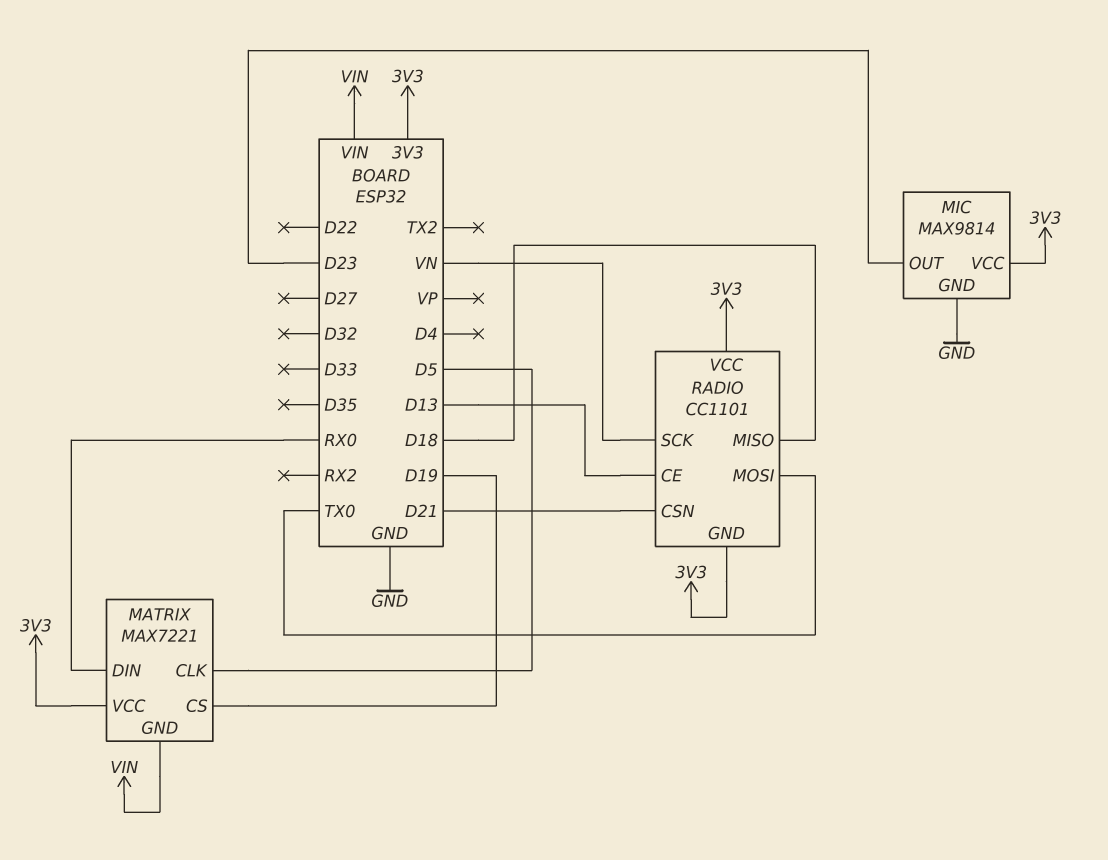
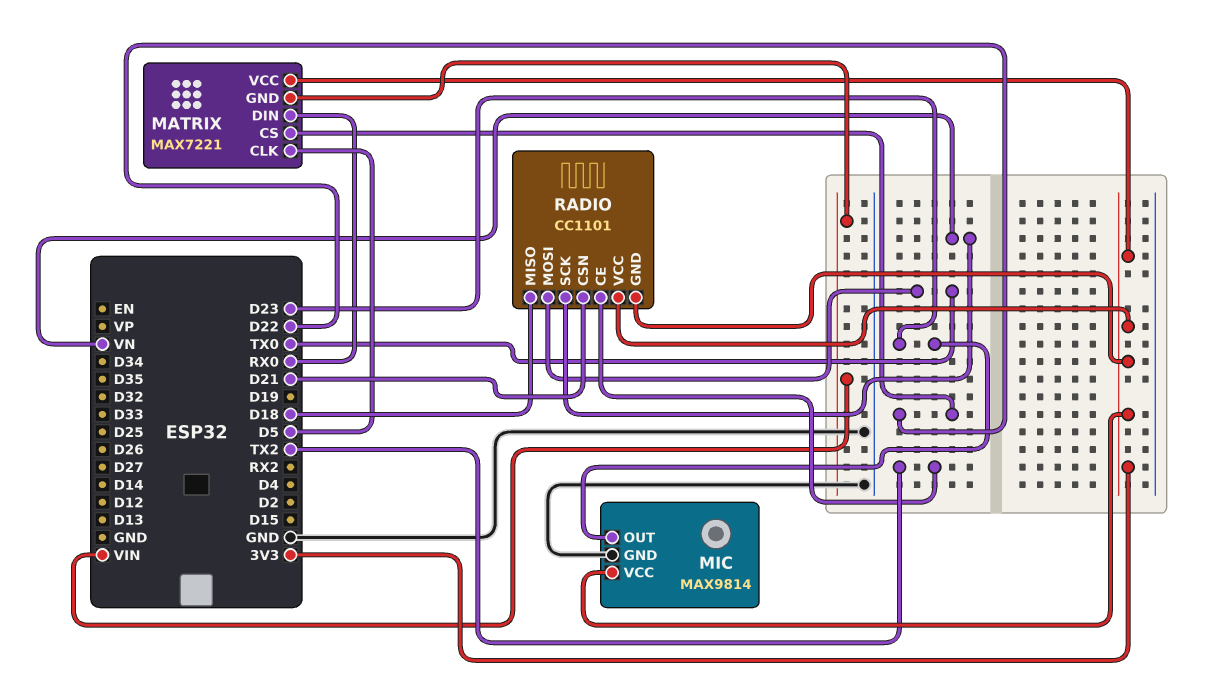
MATRIX pin CS: D19 -> D22
RADIO pin CE: D13 -> TX2

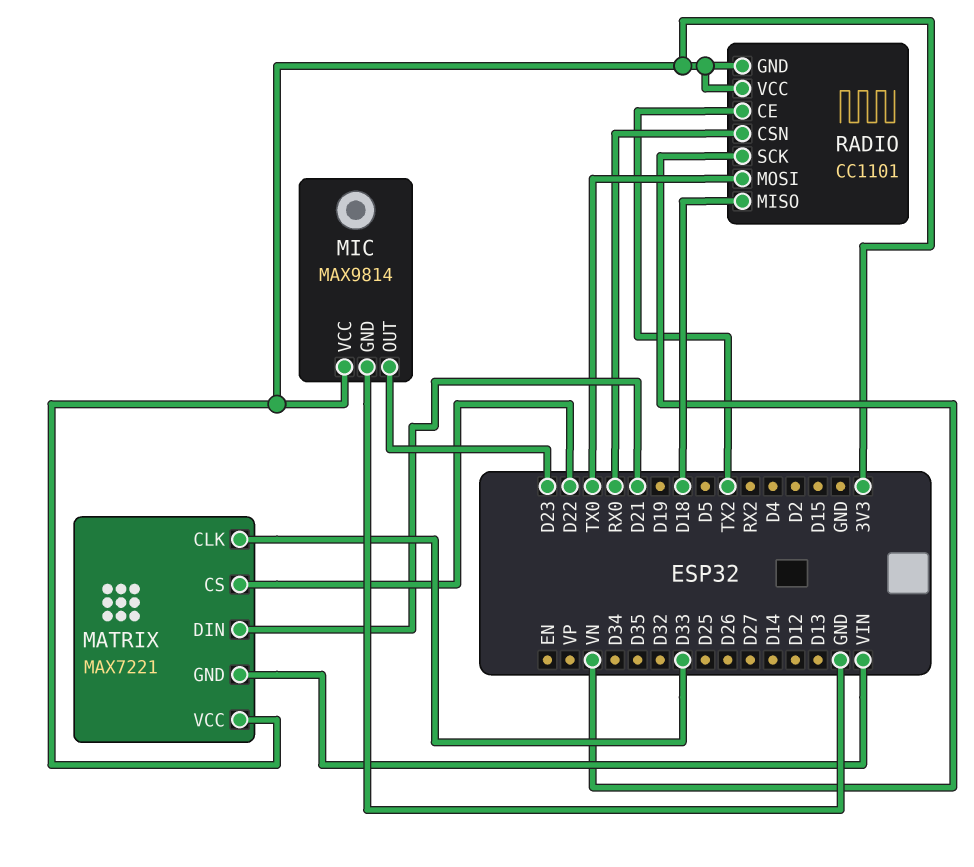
MATRIX pin CLK: D5 -> D33
MATRIX pin DIN: RX0 -> D21
RADIO pin CSN: D21 -> RX0

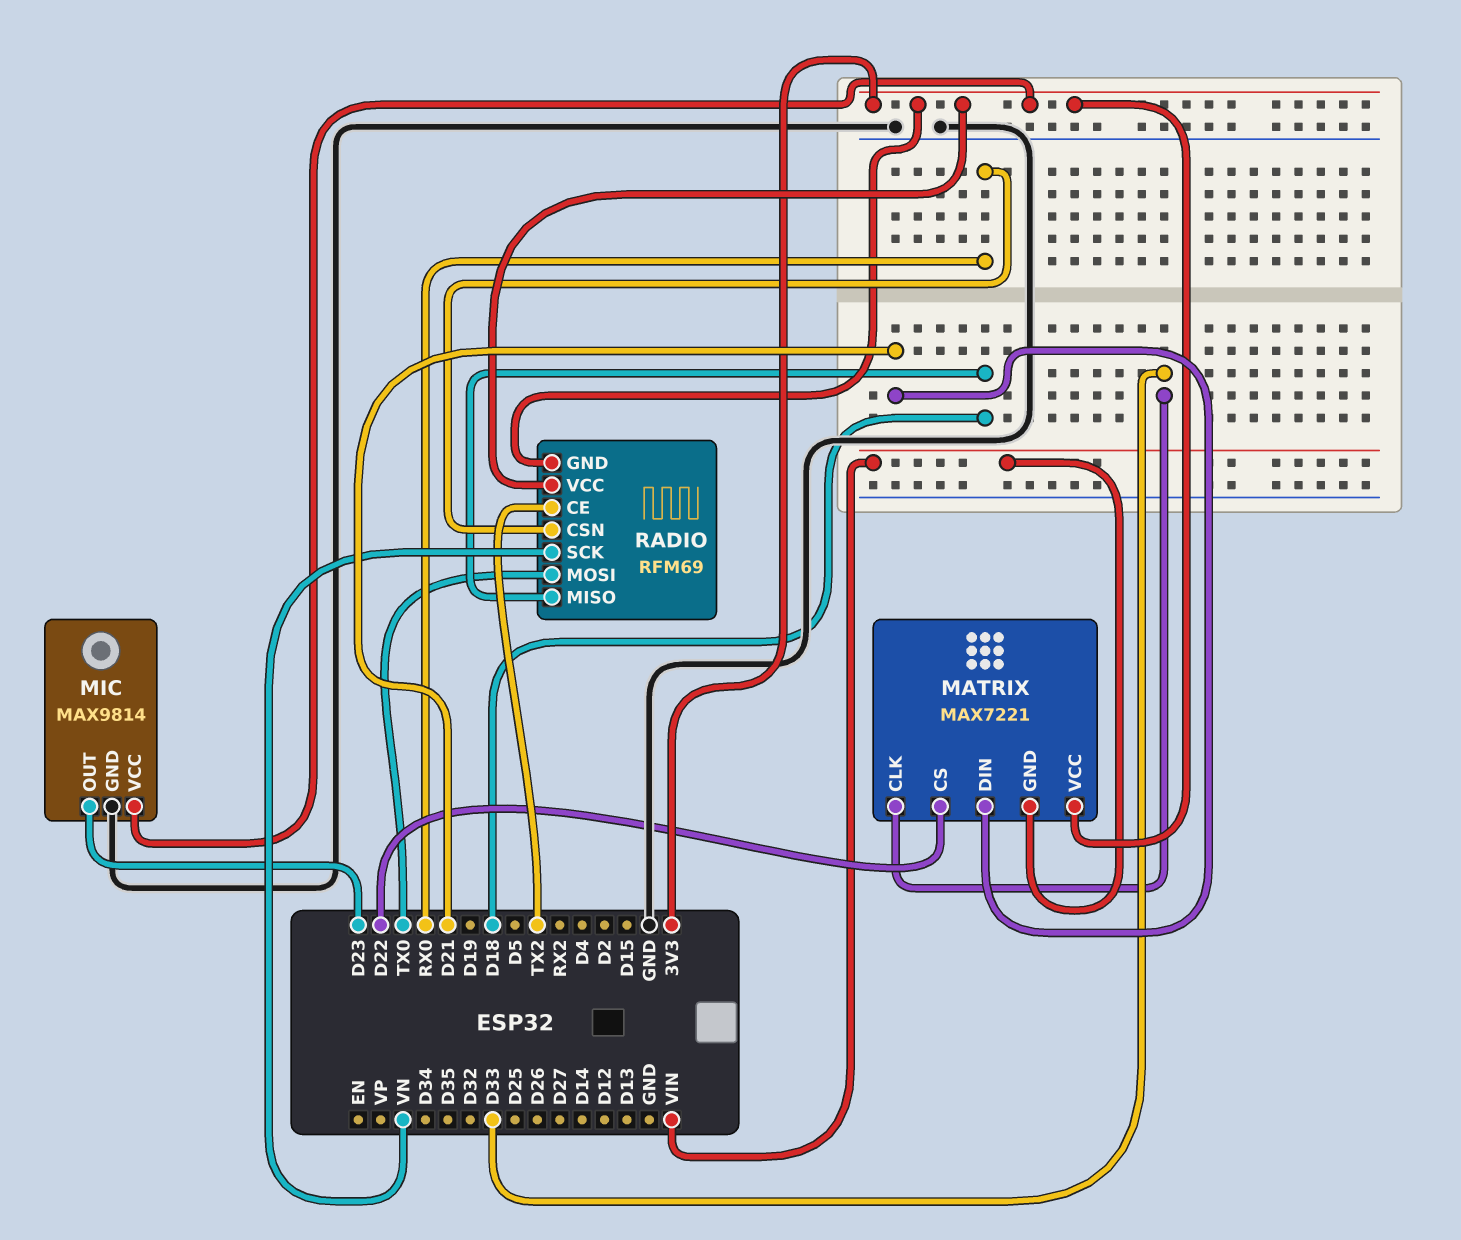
RADIO: CC1101 -> RFM69

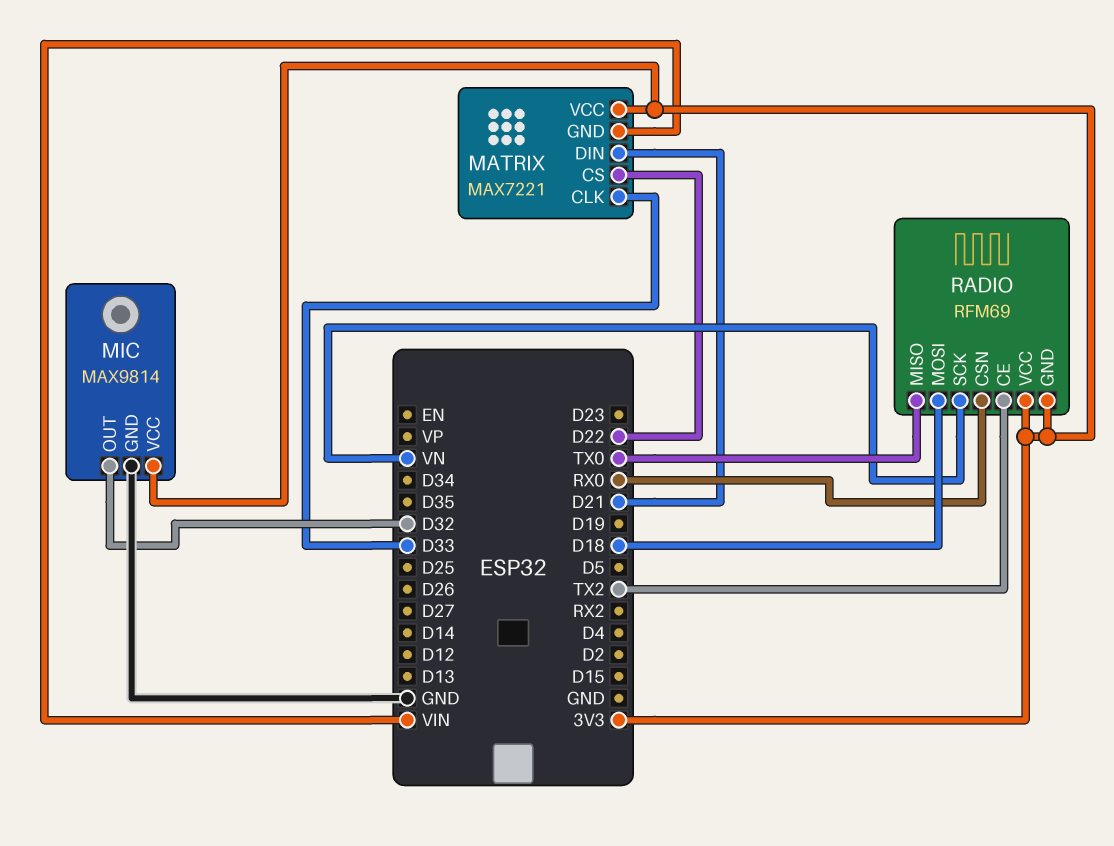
MIC pin OUT: D23 -> D32
RADIO pin MISO: D18 -> TX0
RADIO pin MOSI: TX0 -> D18

